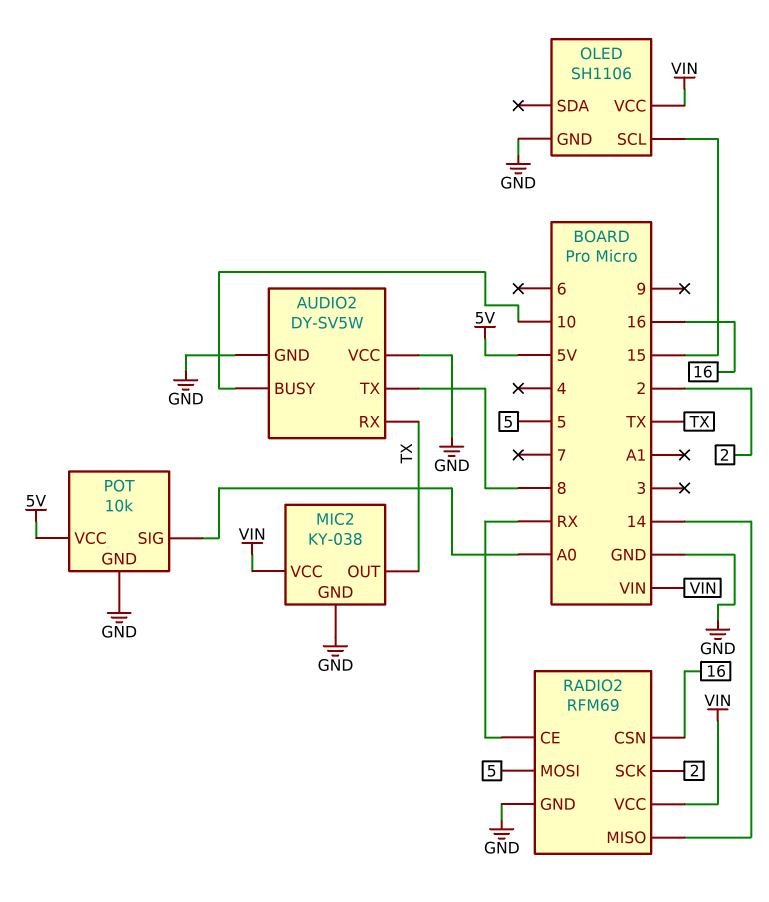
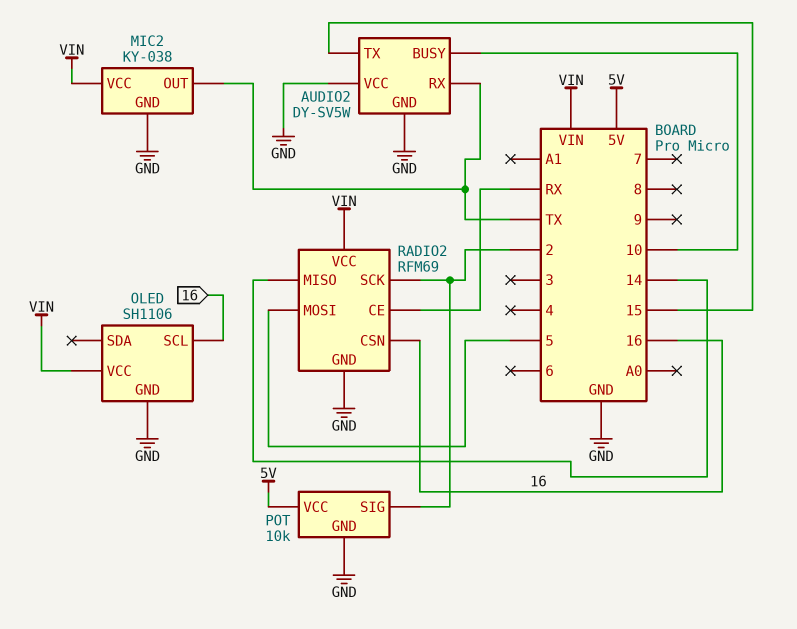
AUDIO2 pin TX: 8 -> 15
OLED pin SCL: 15 -> 16
POT pin SIG: A0 -> 2

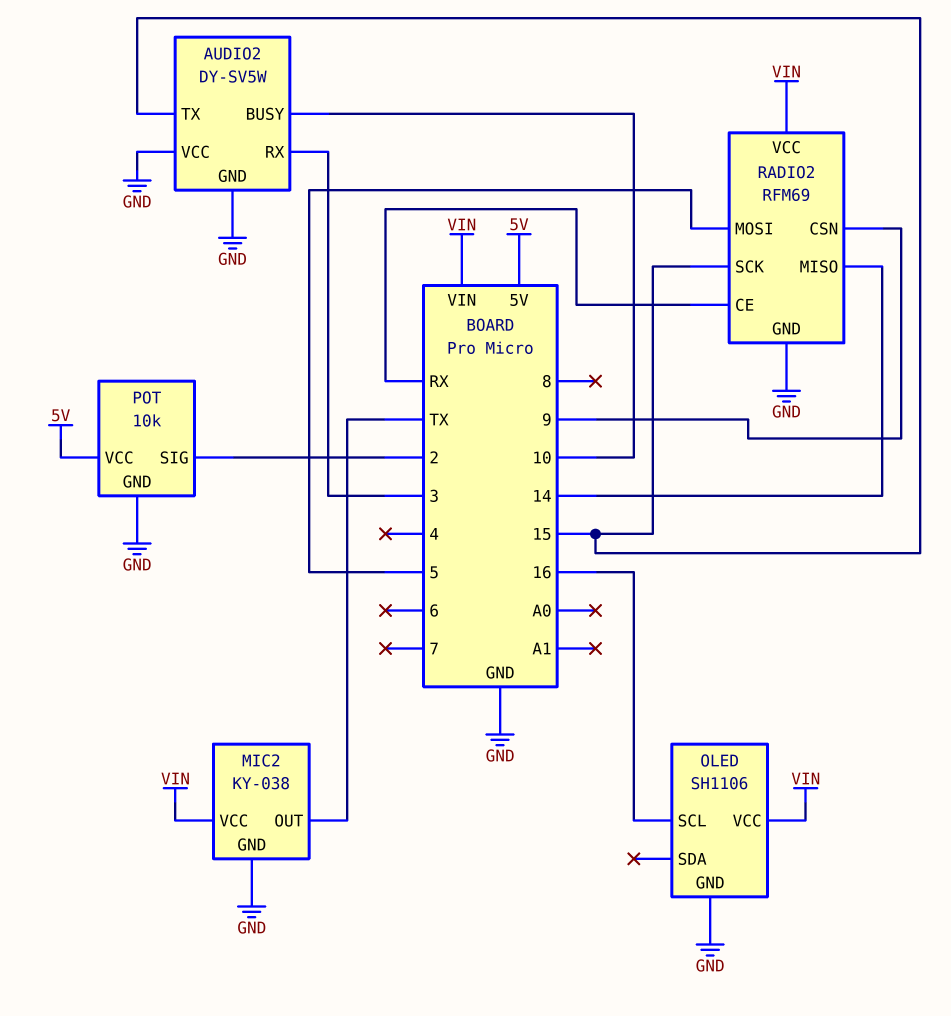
AUDIO2 pin RX: TX -> 3
RADIO2 pin CSN: 16 -> 9
RADIO2 pin SCK: 2 -> 15

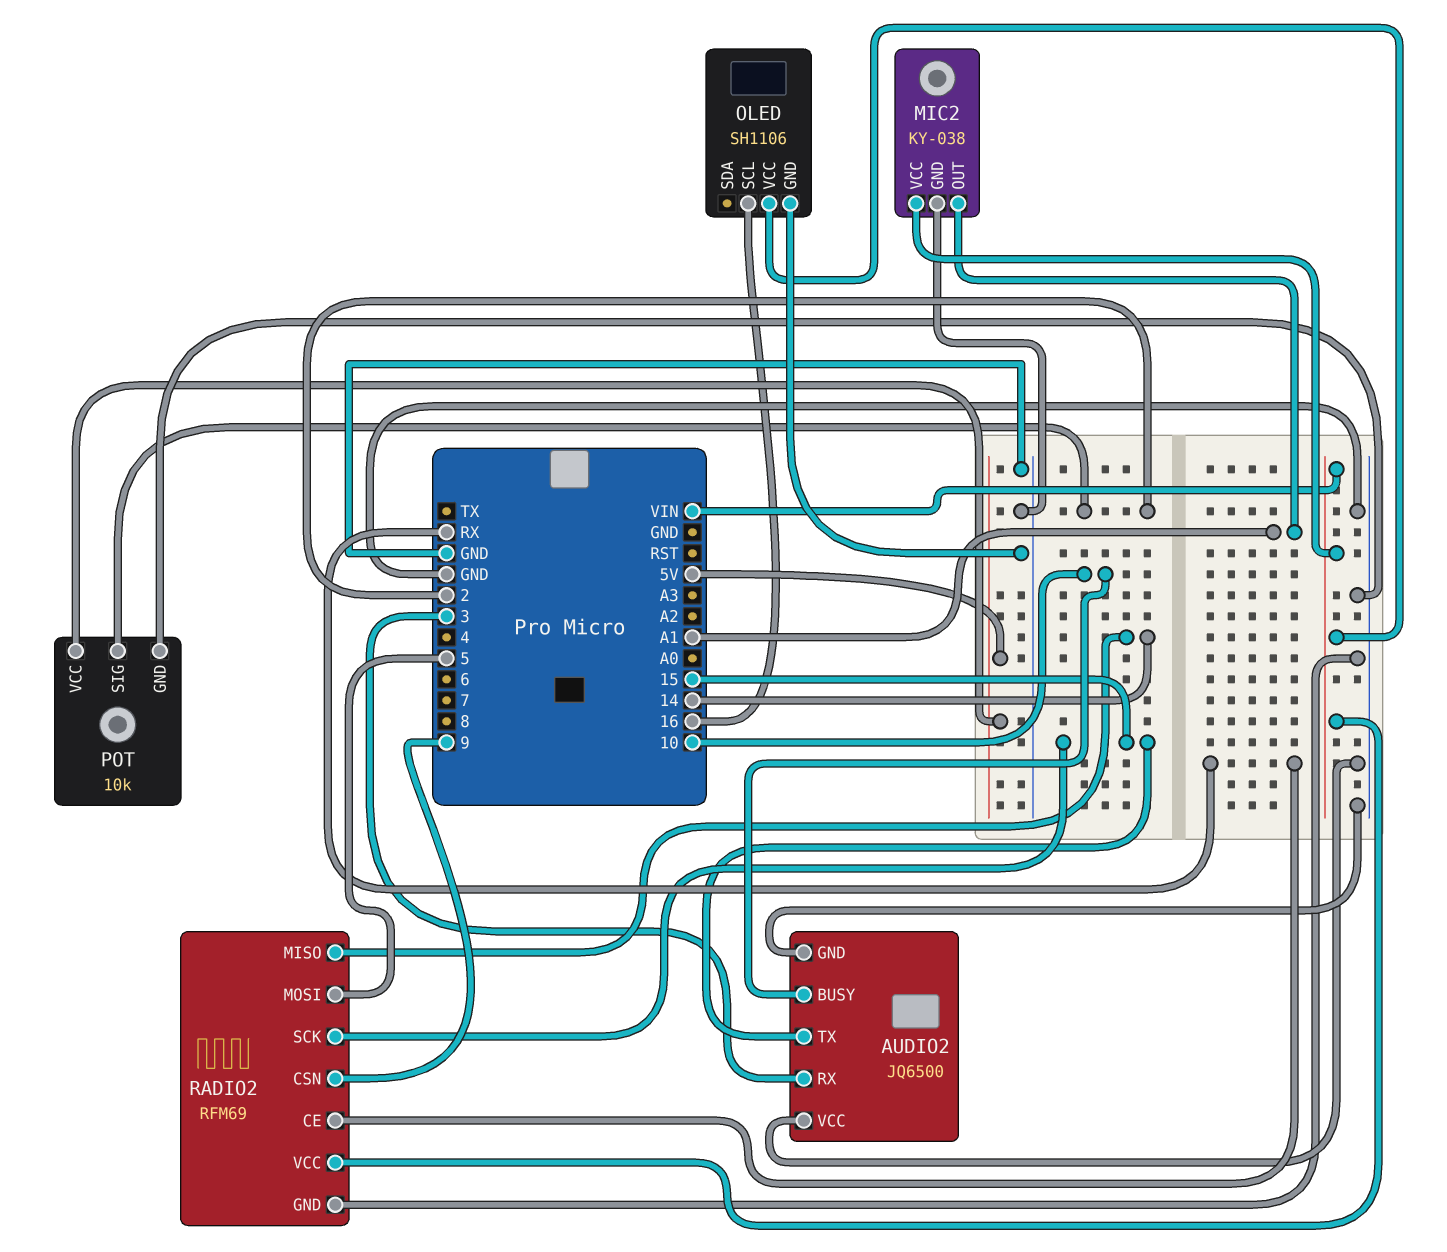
AUDIO2: DY-SV5W -> JQ6500
MIC2 pin OUT: TX -> A1

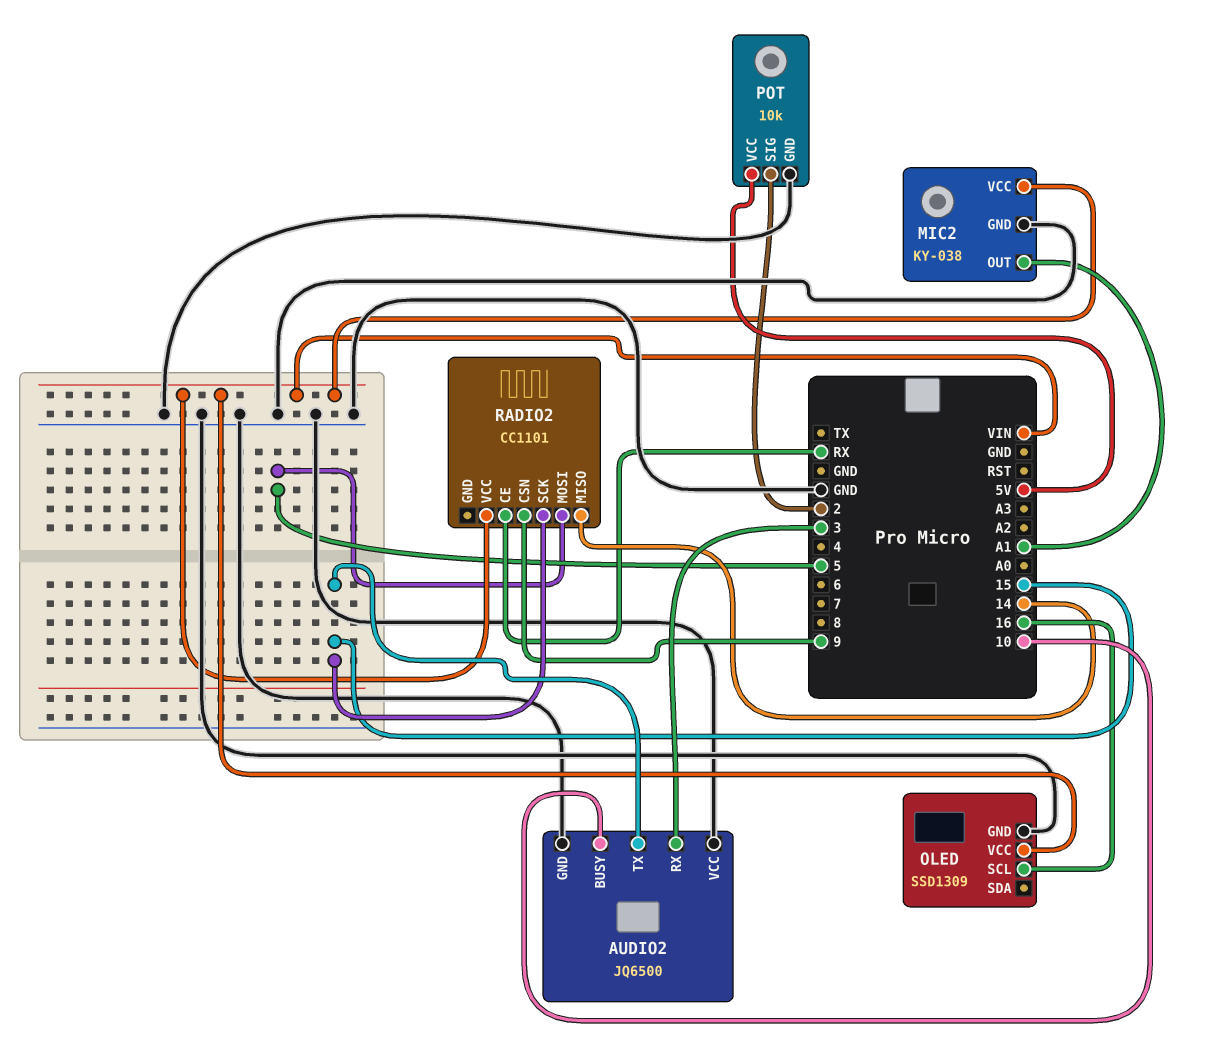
OLED: SH1106 -> SSD1309
RADIO2: RFM69 -> CC1101
RADIO2 pin GND: GND -> none

